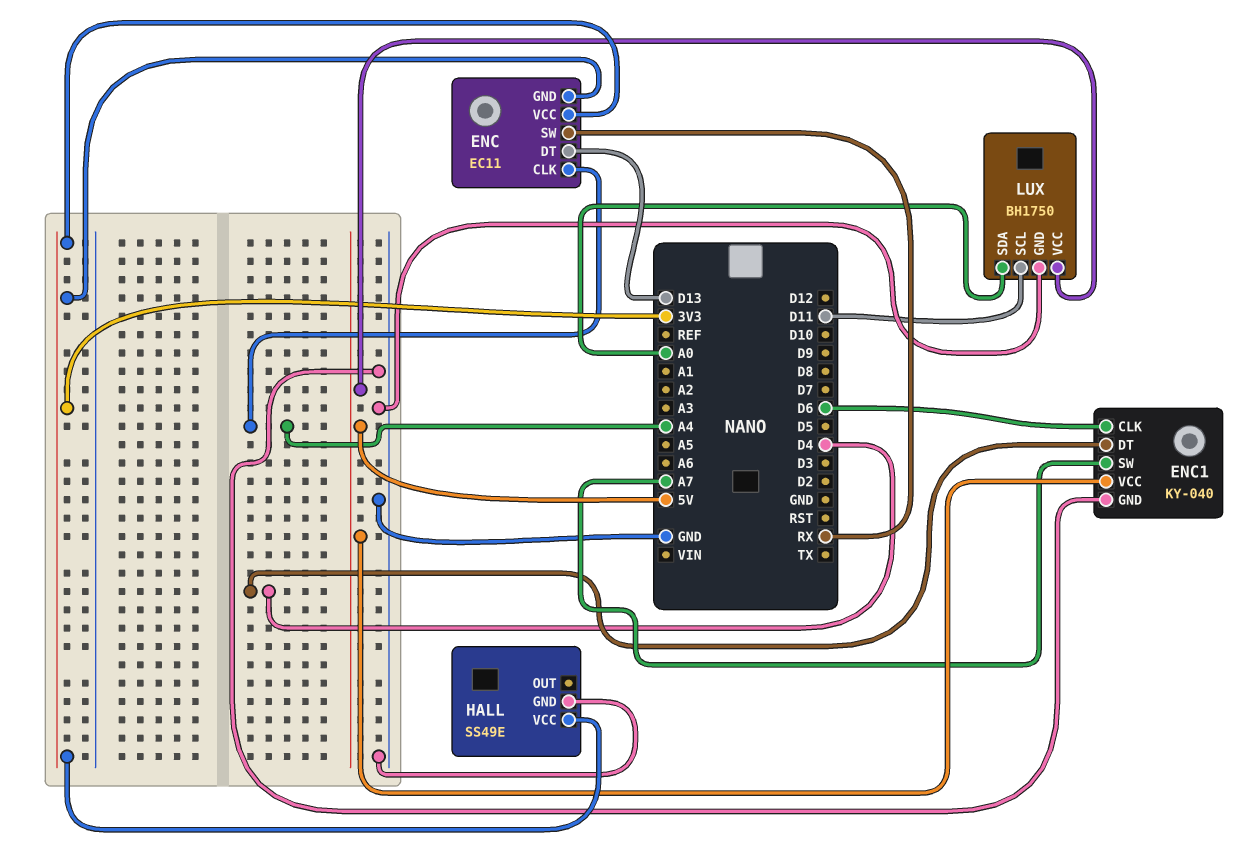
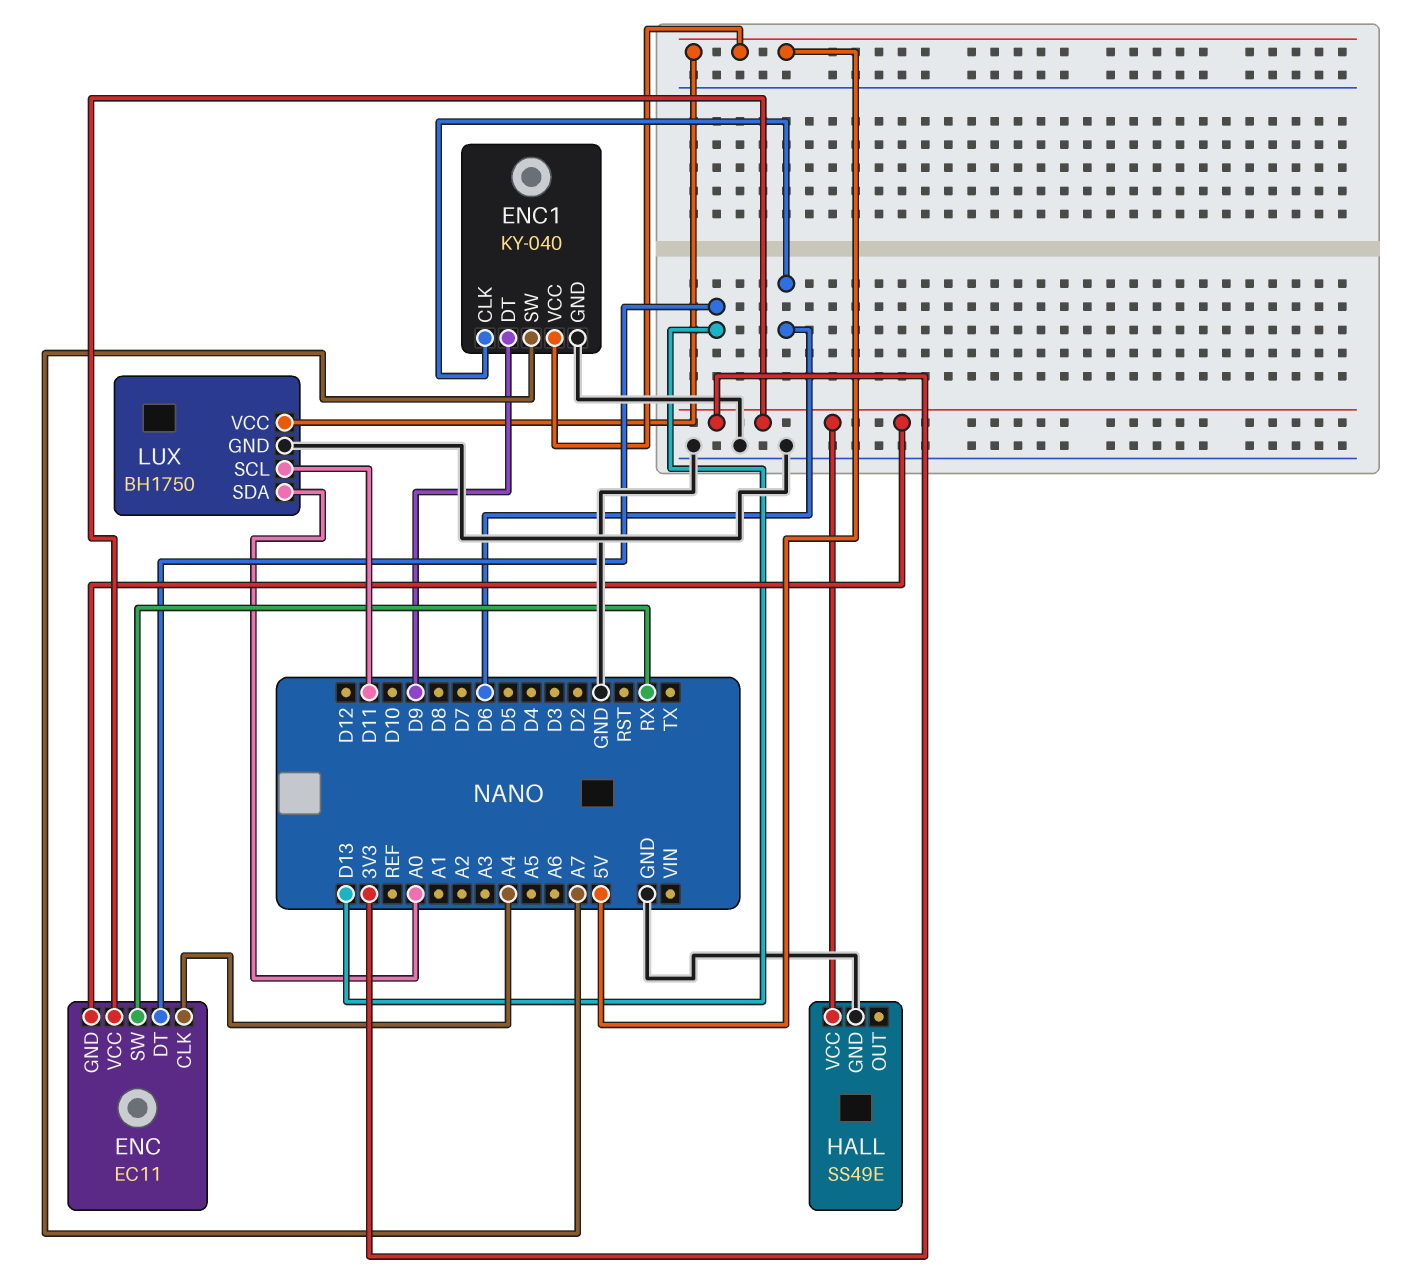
ENC1 pin DT: D4 -> D9

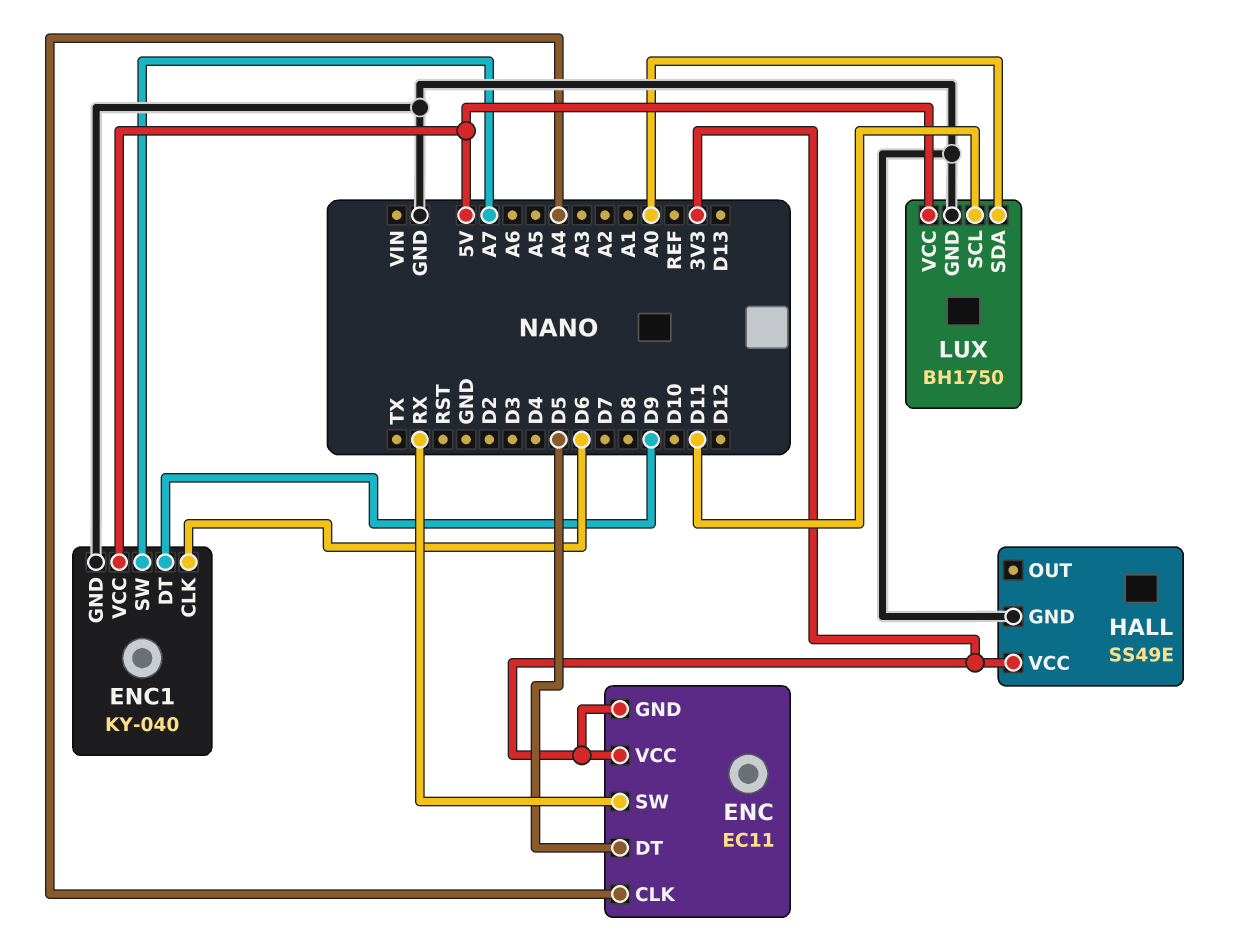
ENC pin DT: D13 -> D5

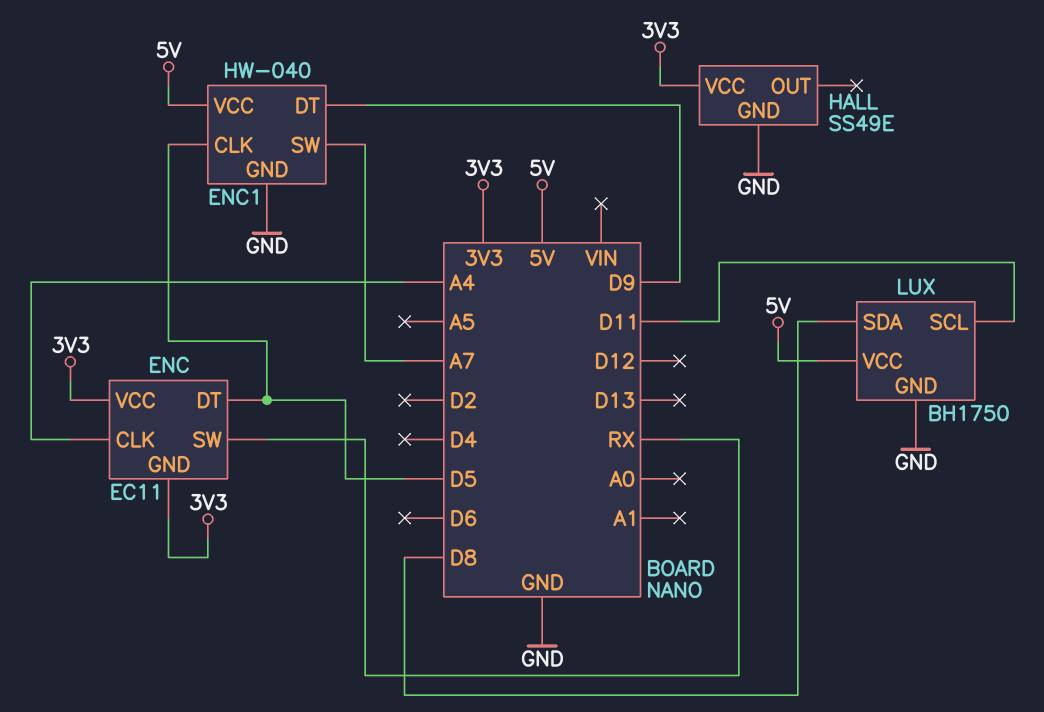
ENC1: KY-040 -> HW-040
ENC1 pin CLK: D6 -> D5
LUX pin SDA: A0 -> D8

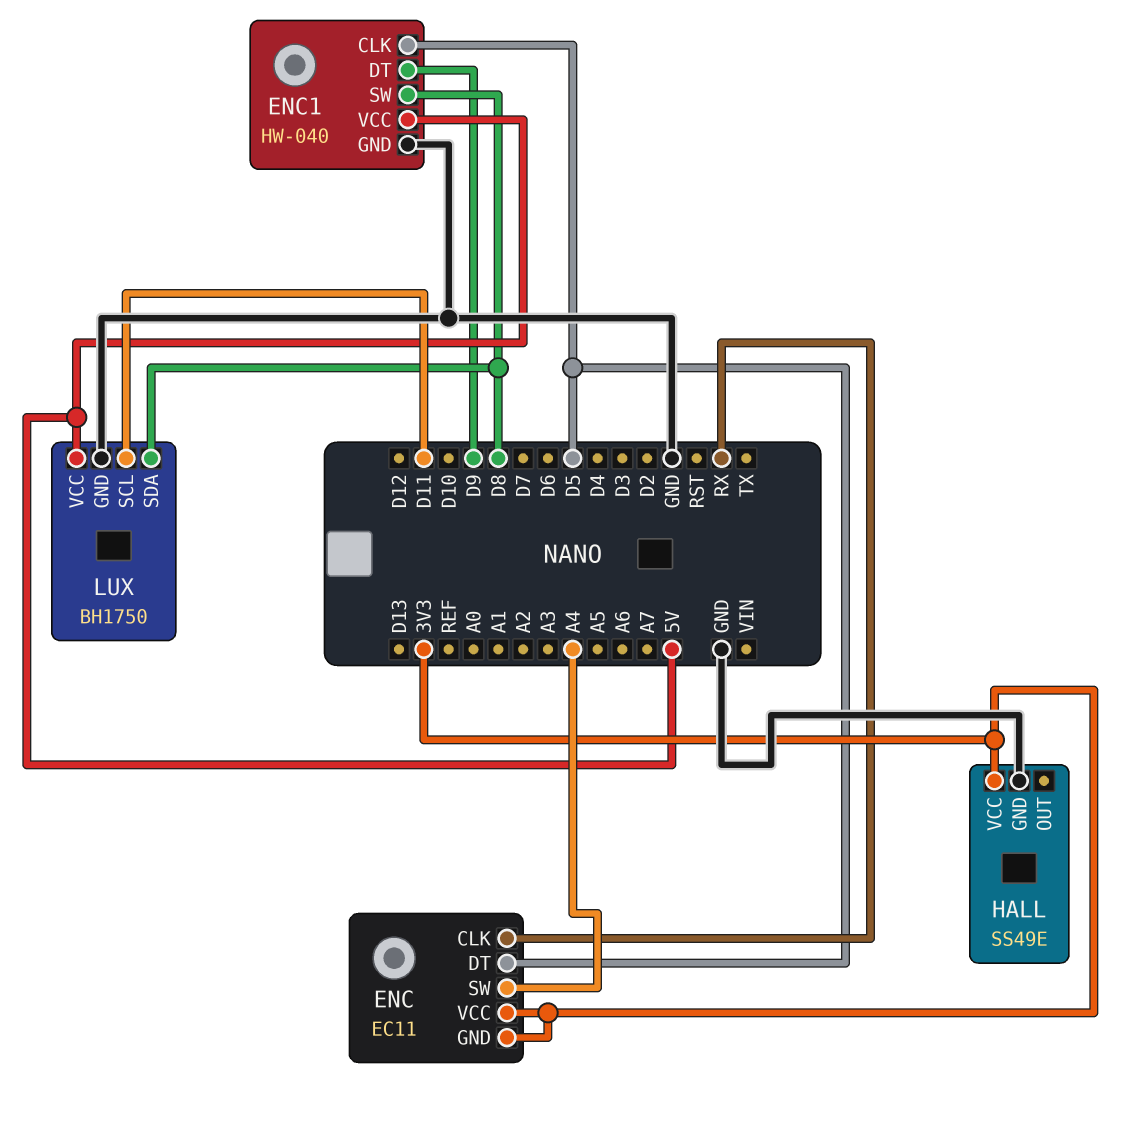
ENC pin CLK: A4 -> RX
ENC pin SW: RX -> A4
ENC1 pin SW: A7 -> D8

